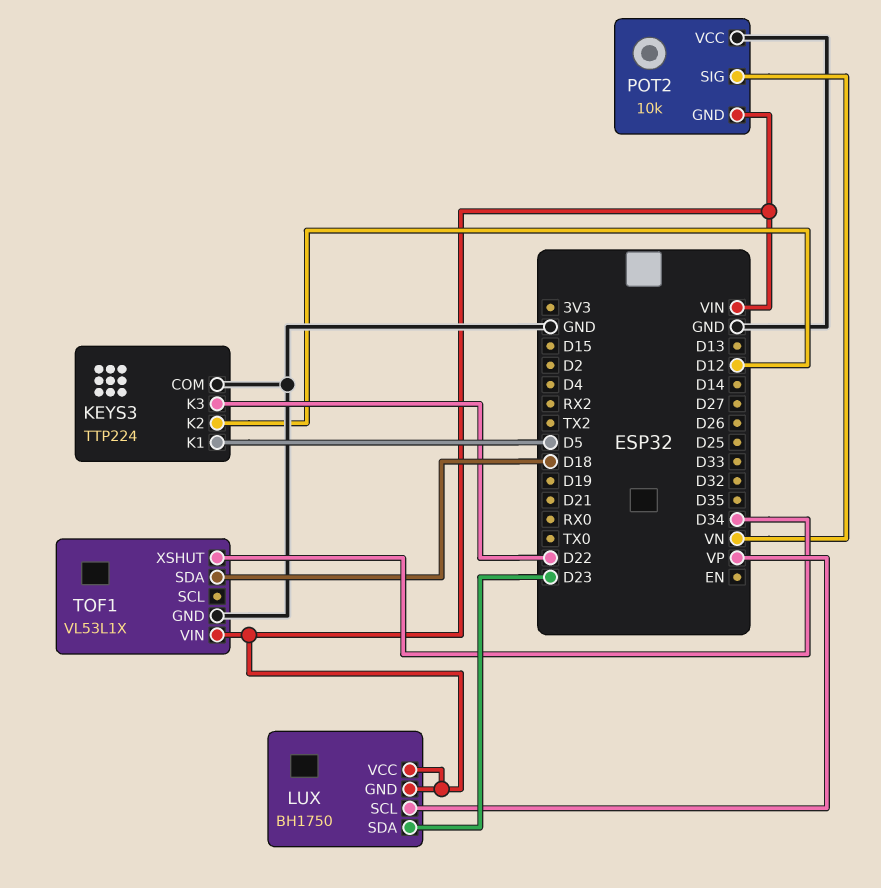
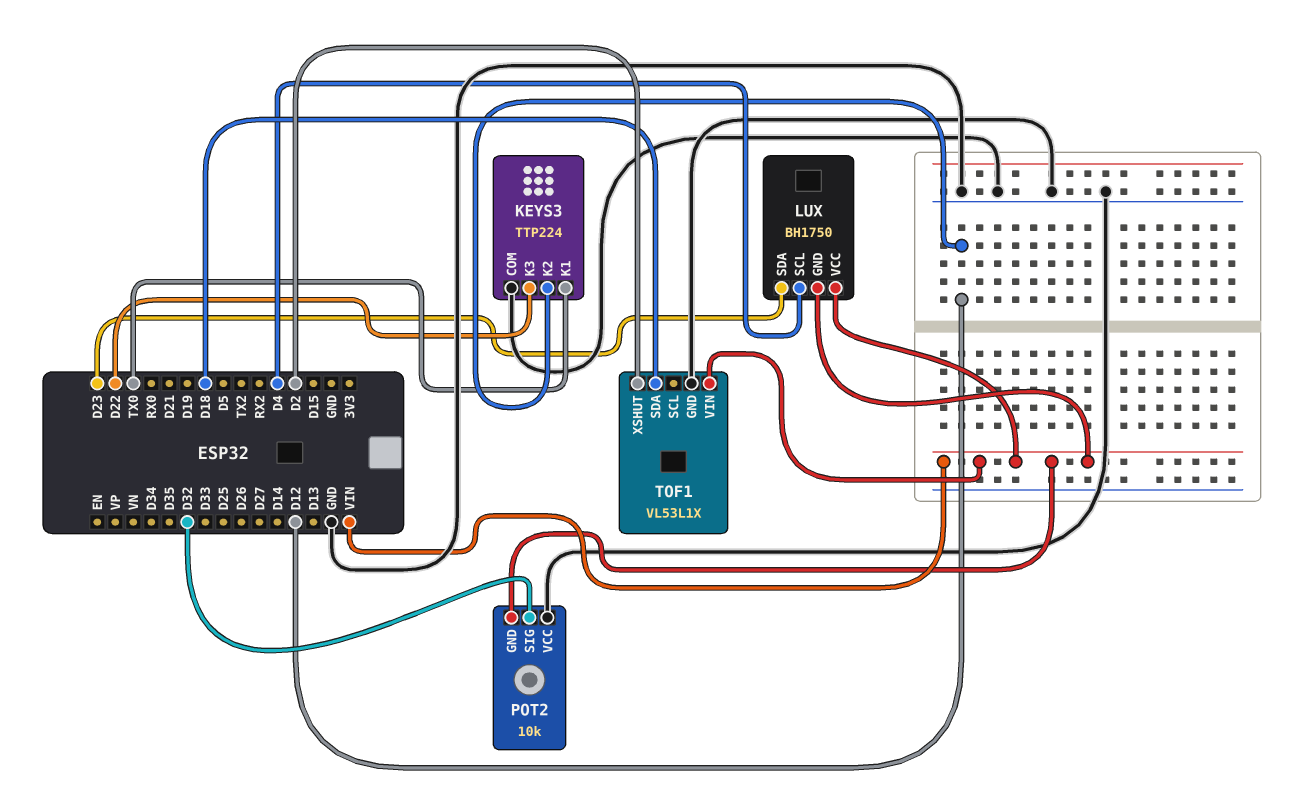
KEYS3 pin K1: D5 -> TX0
LUX pin SCL: VP -> D4
POT2 pin SIG: VN -> D32
TOF1 pin XSHUT: D34 -> D2

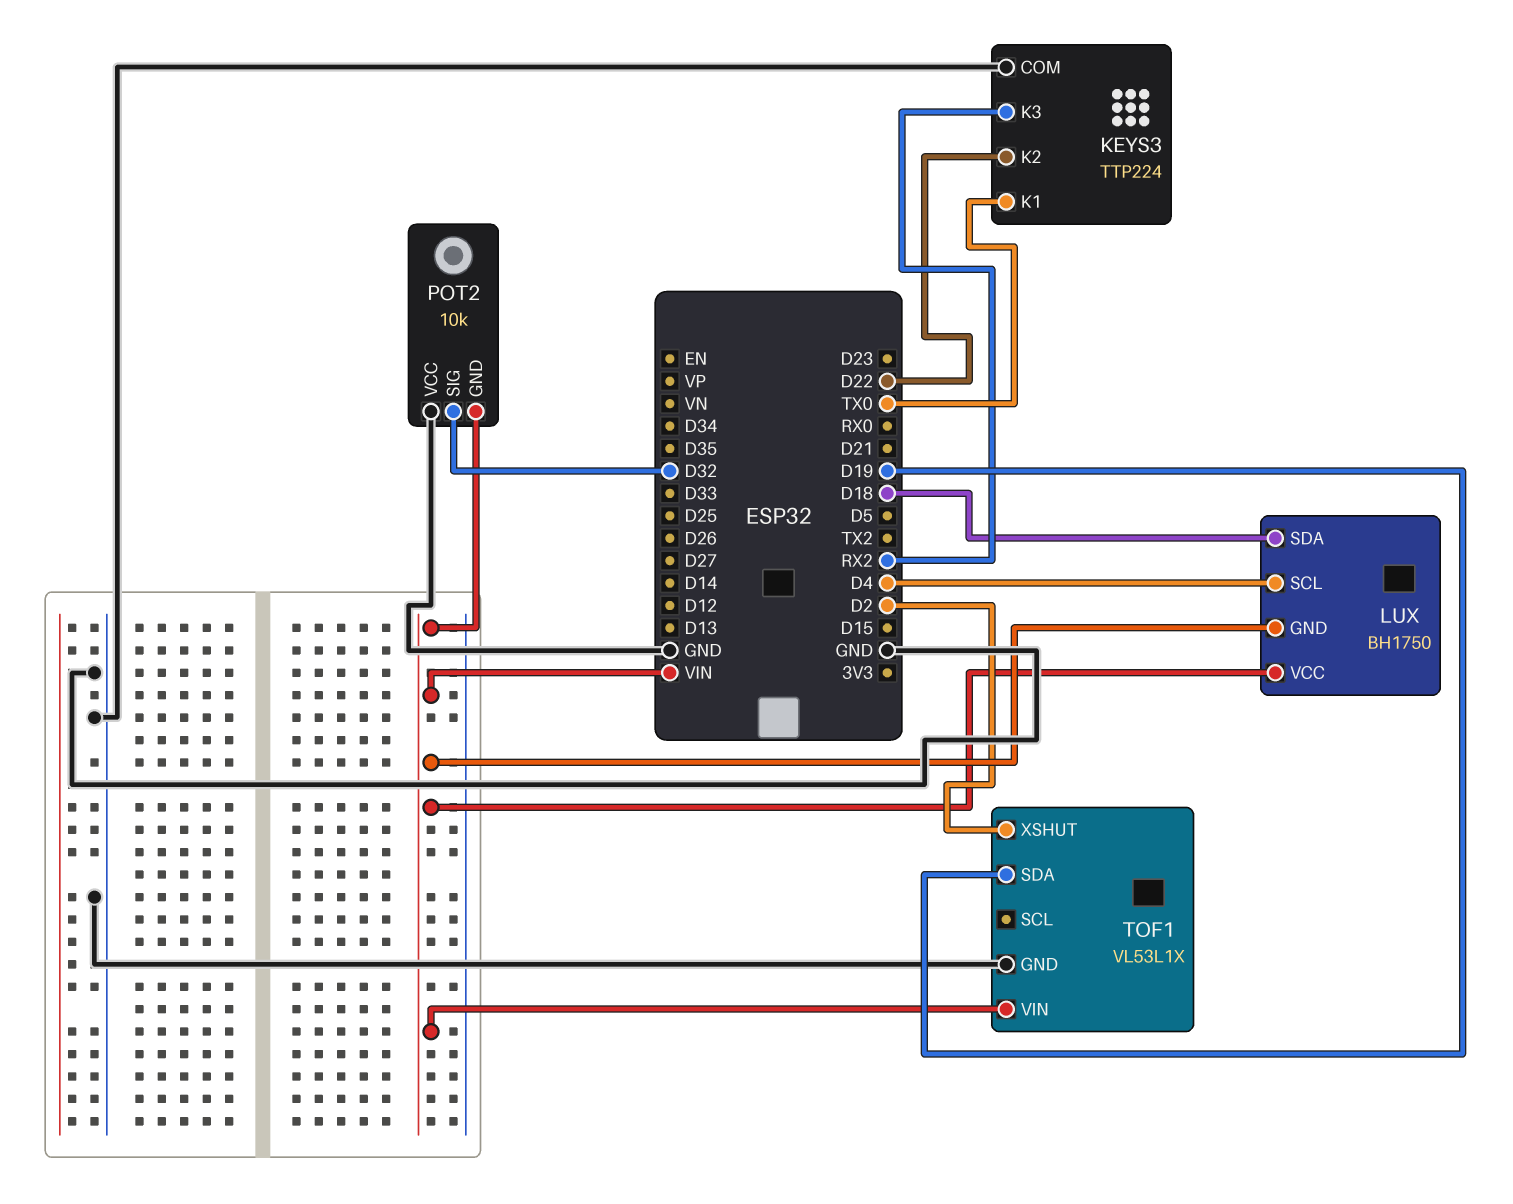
KEYS3 pin K2: D12 -> D22
KEYS3 pin K3: D22 -> RX2
LUX pin SDA: D23 -> D18
TOF1 pin SDA: D18 -> D19

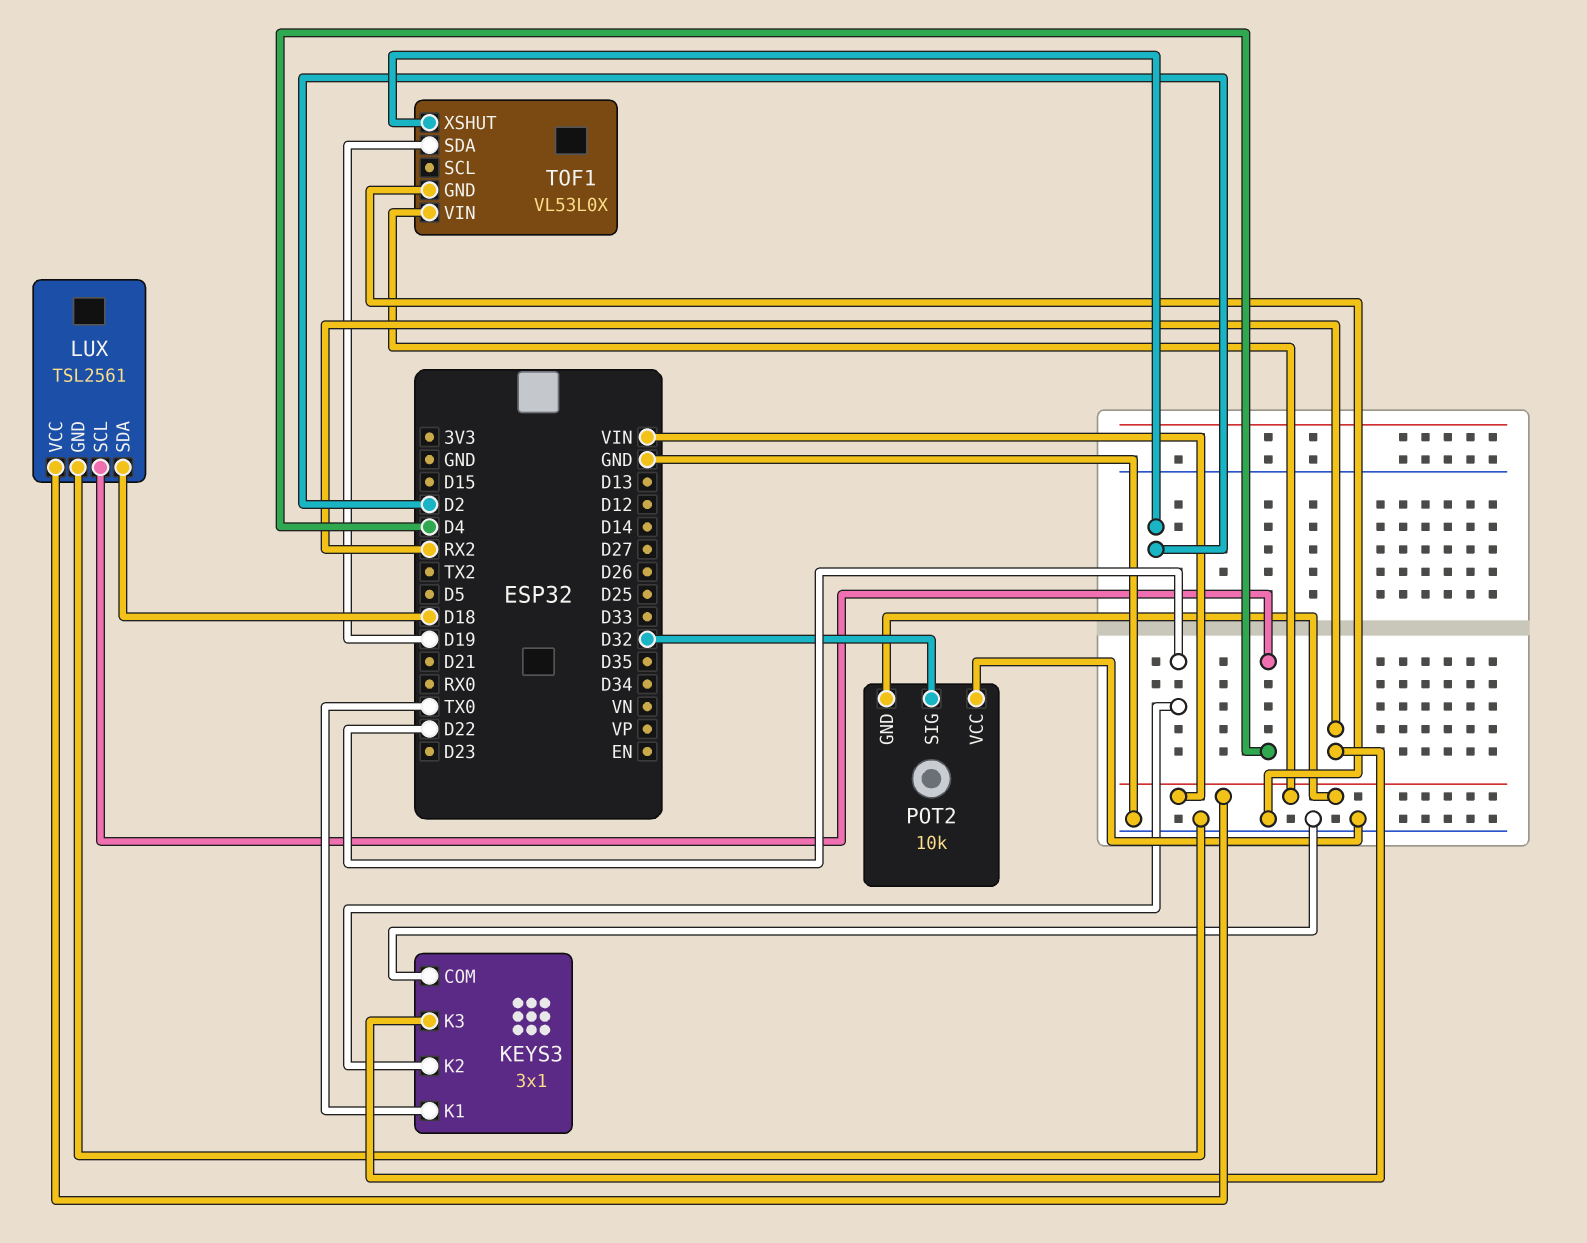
KEYS3: TTP224 -> 3x1
LUX: BH1750 -> TSL2561
LUX pin GND: VIN -> GND
TOF1: VL53L1X -> VL53L0X

